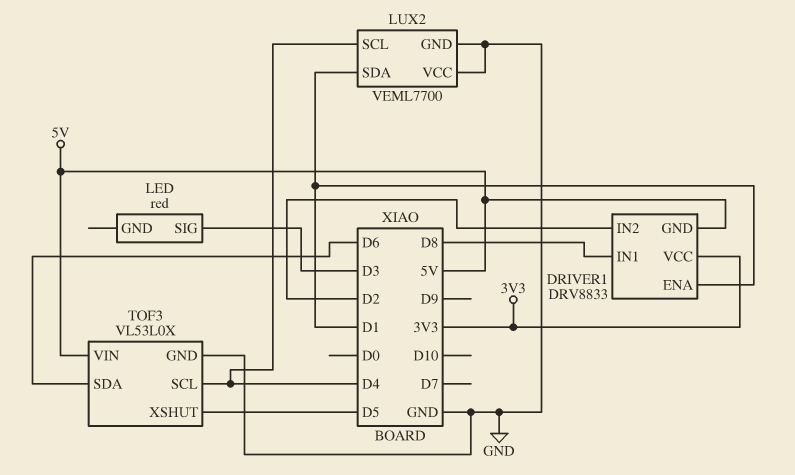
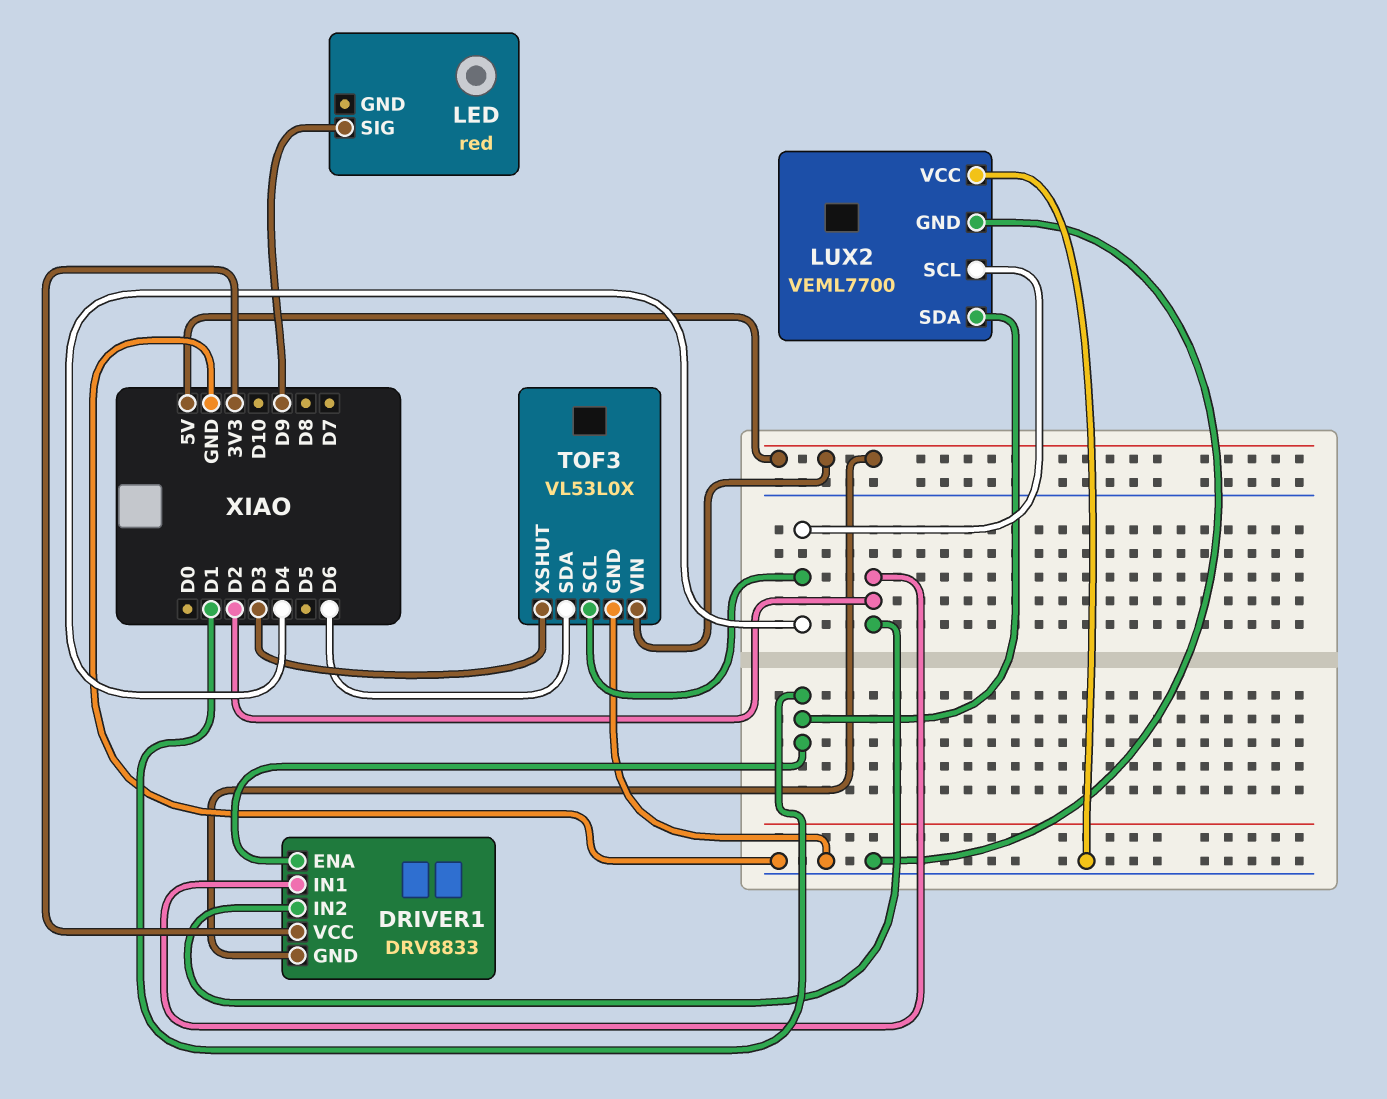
DRIVER1 pin IN1: D8 -> D2
LED pin SIG: D3 -> D9
TOF3 pin XSHUT: D5 -> D3

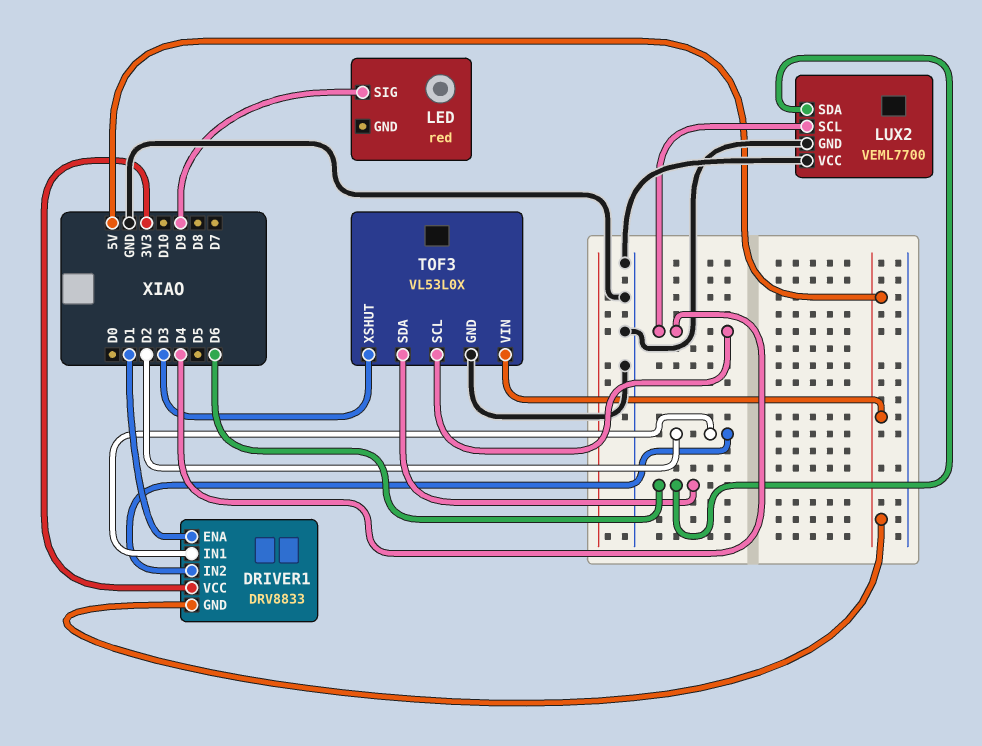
LUX2 pin SDA: D1 -> D6

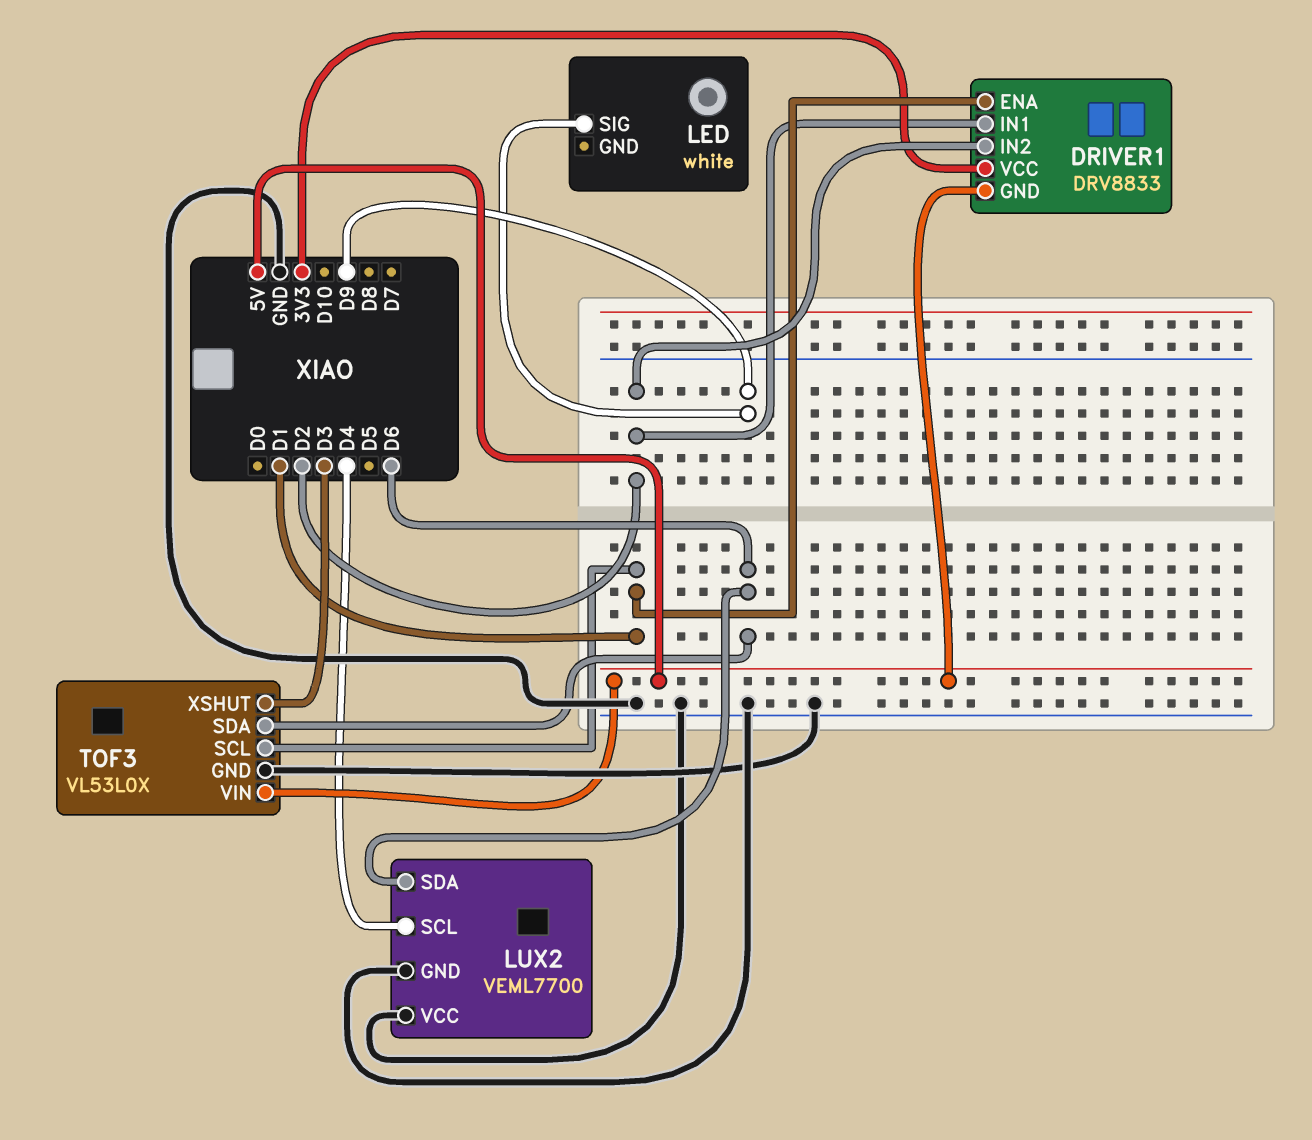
LED: red -> white
TOF3 pin SCL: D4 -> D1

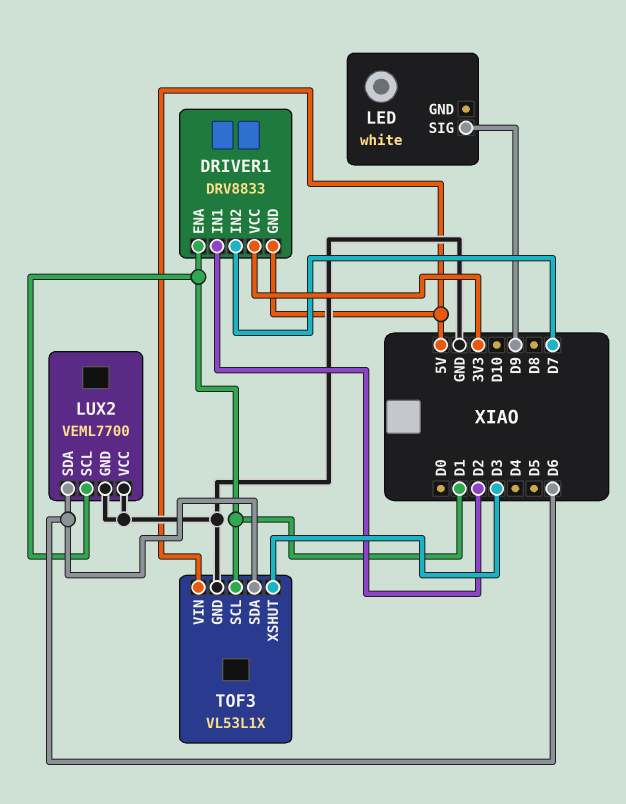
DRIVER1 pin IN2: D2 -> D7
LUX2 pin SCL: D4 -> D1
TOF3: VL53L0X -> VL53L1X

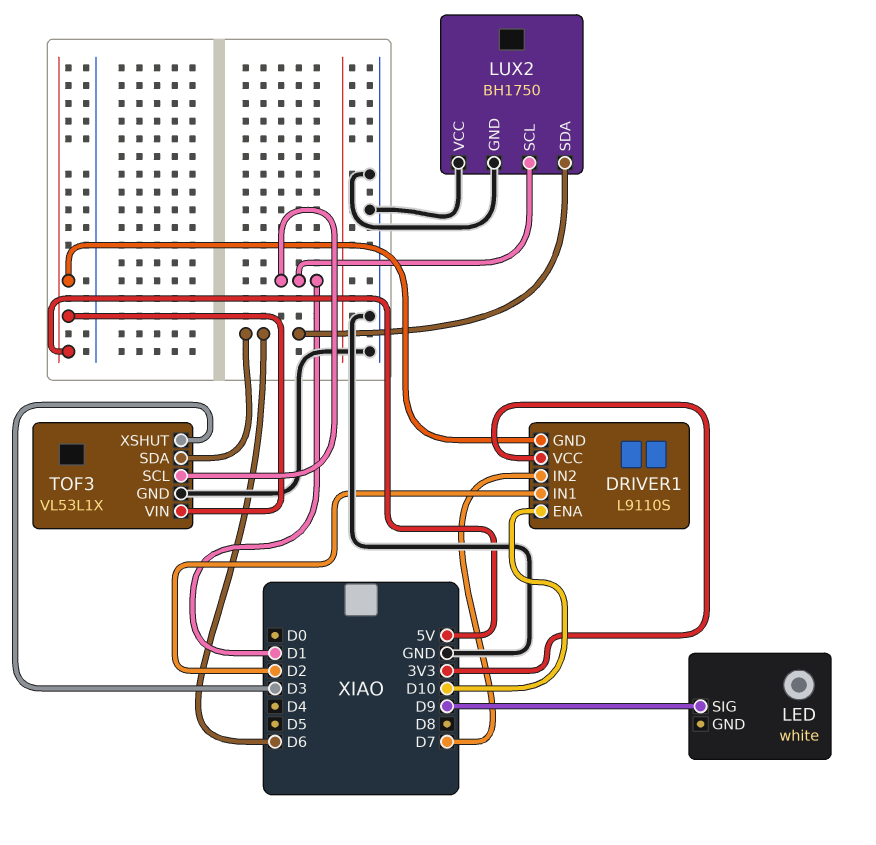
DRIVER1: DRV8833 -> L9110S
DRIVER1 pin ENA: D1 -> D10
LUX2: VEML7700 -> BH1750

